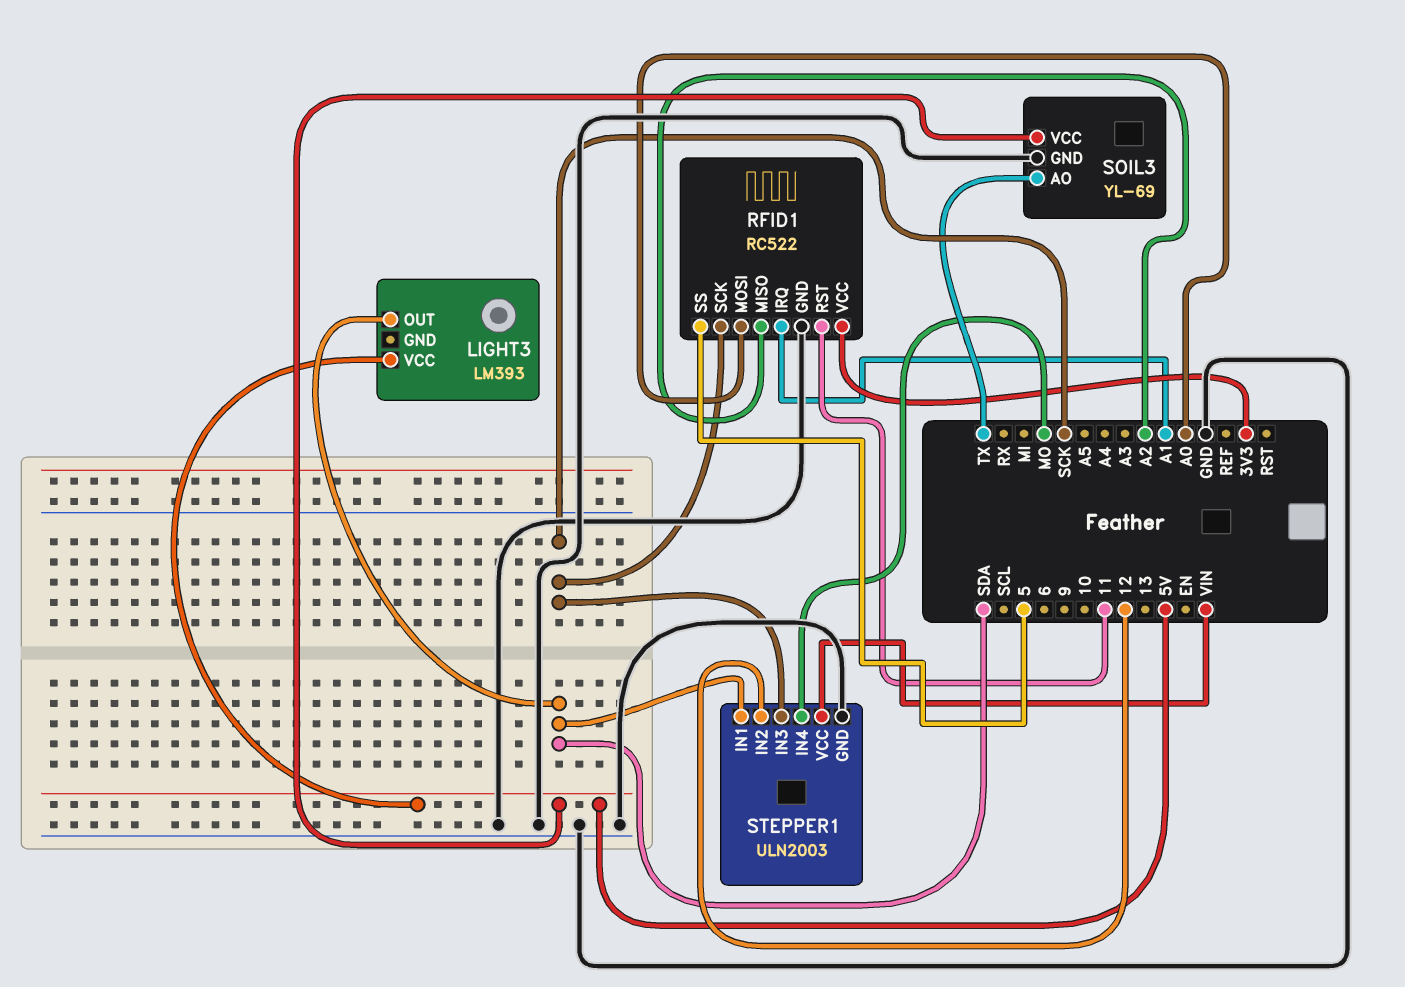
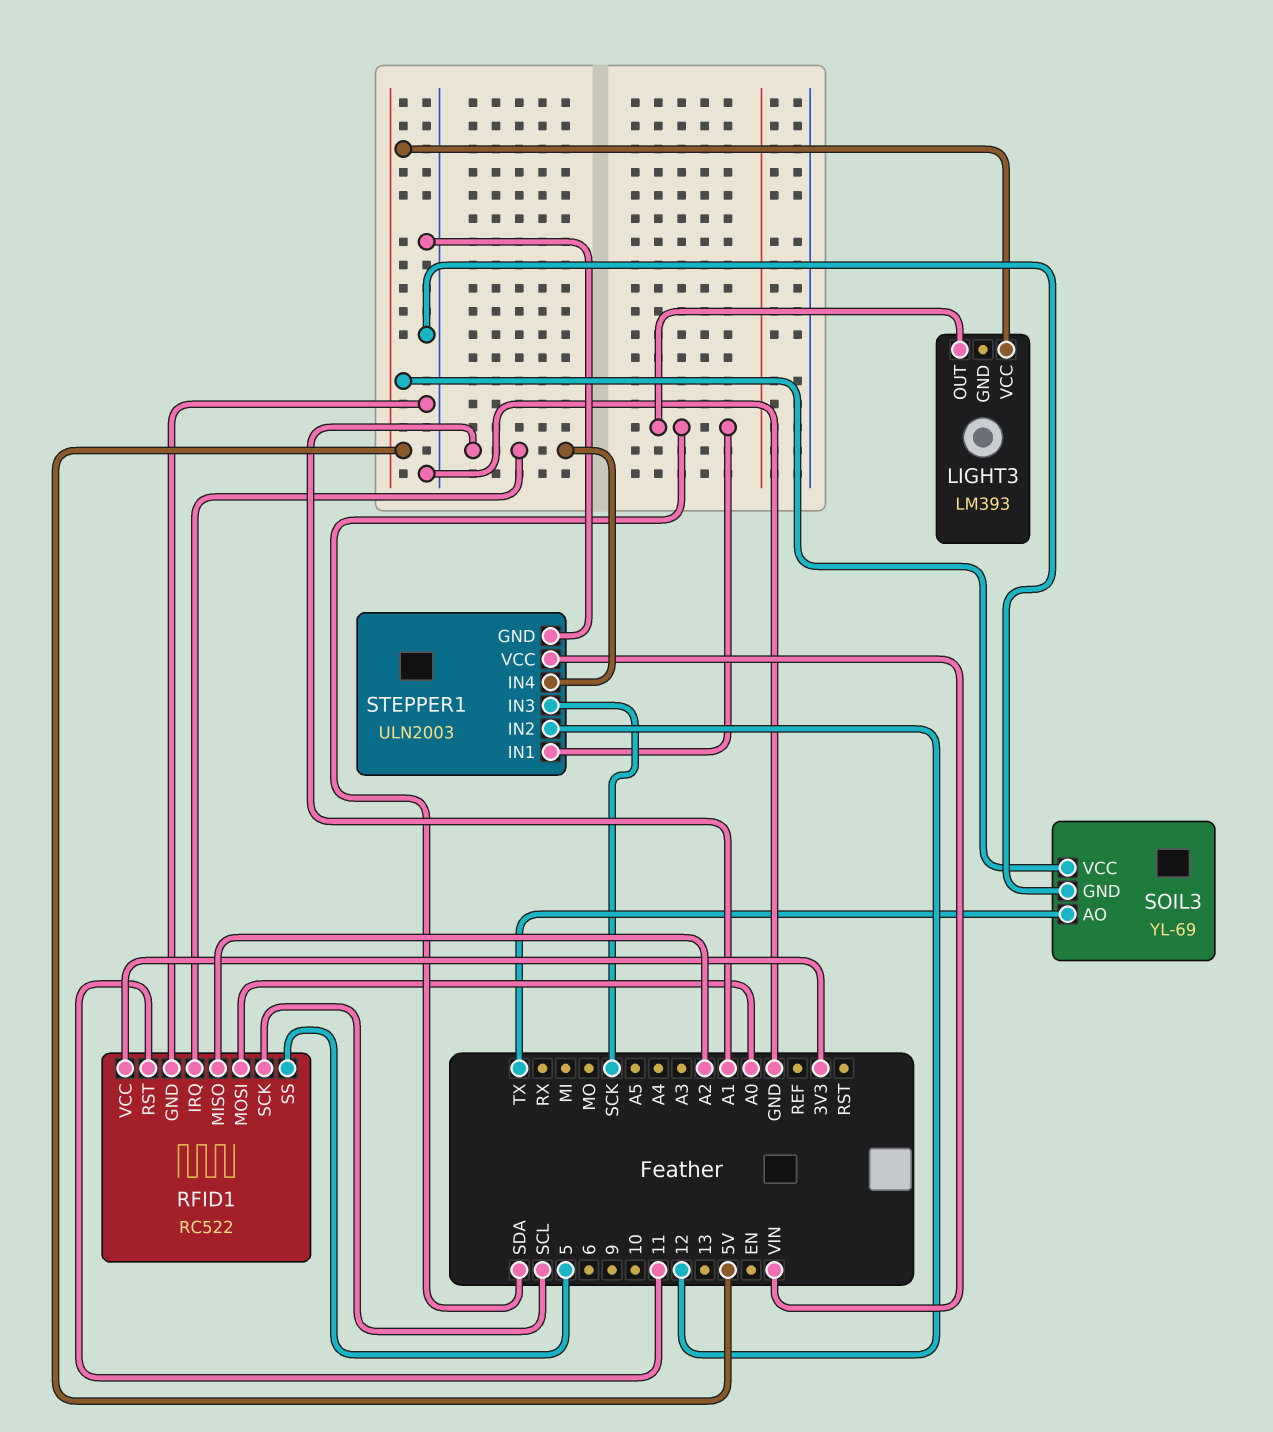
RFID1 pin SCK: SCK -> SCL
STEPPER1 pin IN4: MO -> A1

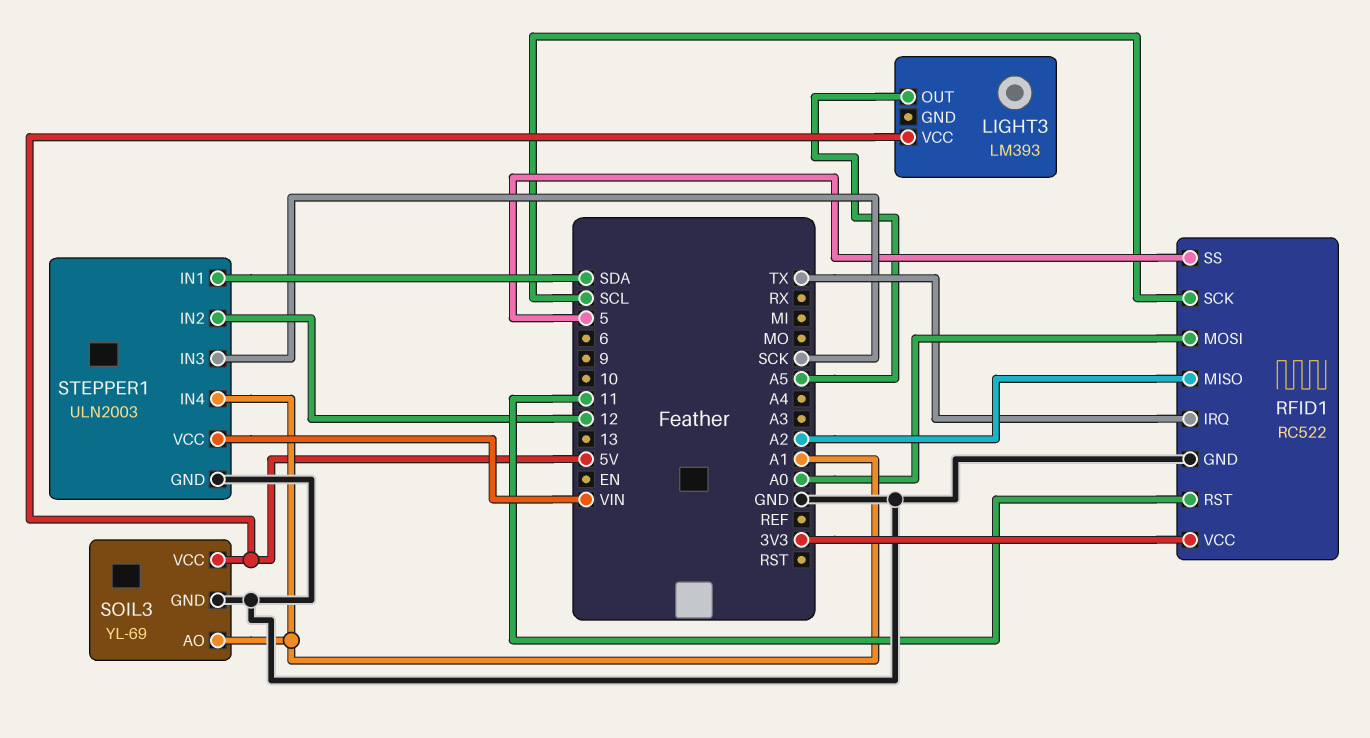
LIGHT3 pin OUT: SDA -> A5
RFID1 pin IRQ: A1 -> TX
SOIL3 pin AO: TX -> A1

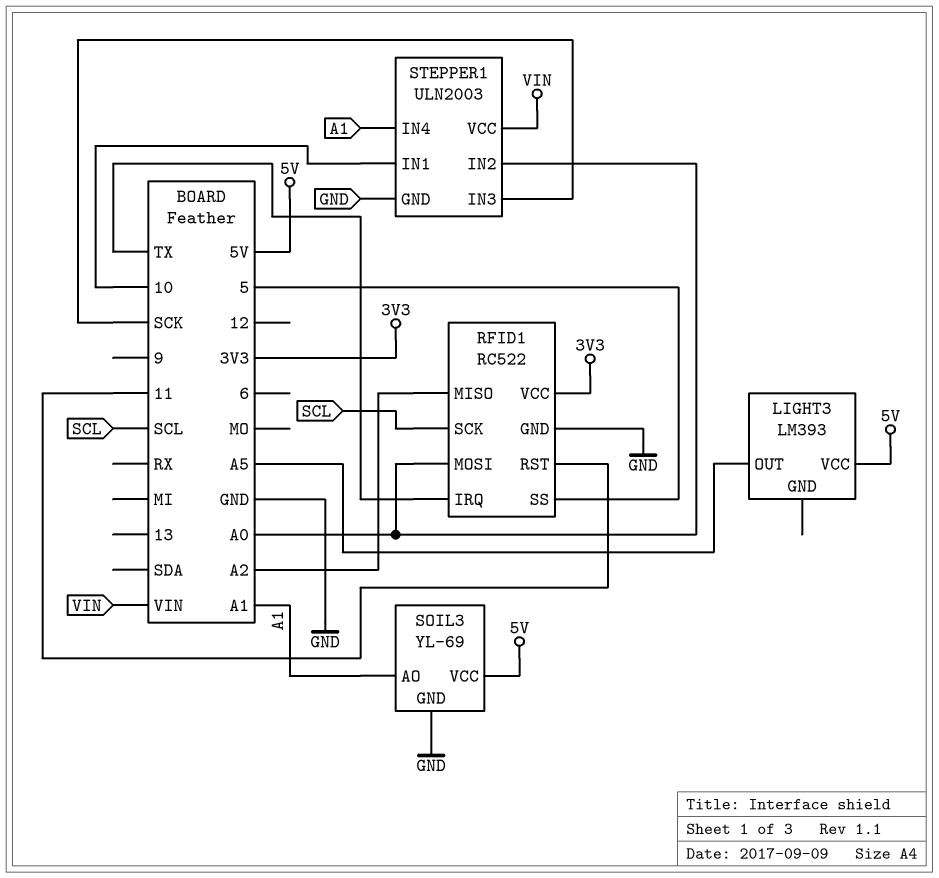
STEPPER1 pin IN1: SDA -> 10
STEPPER1 pin IN2: 12 -> A0

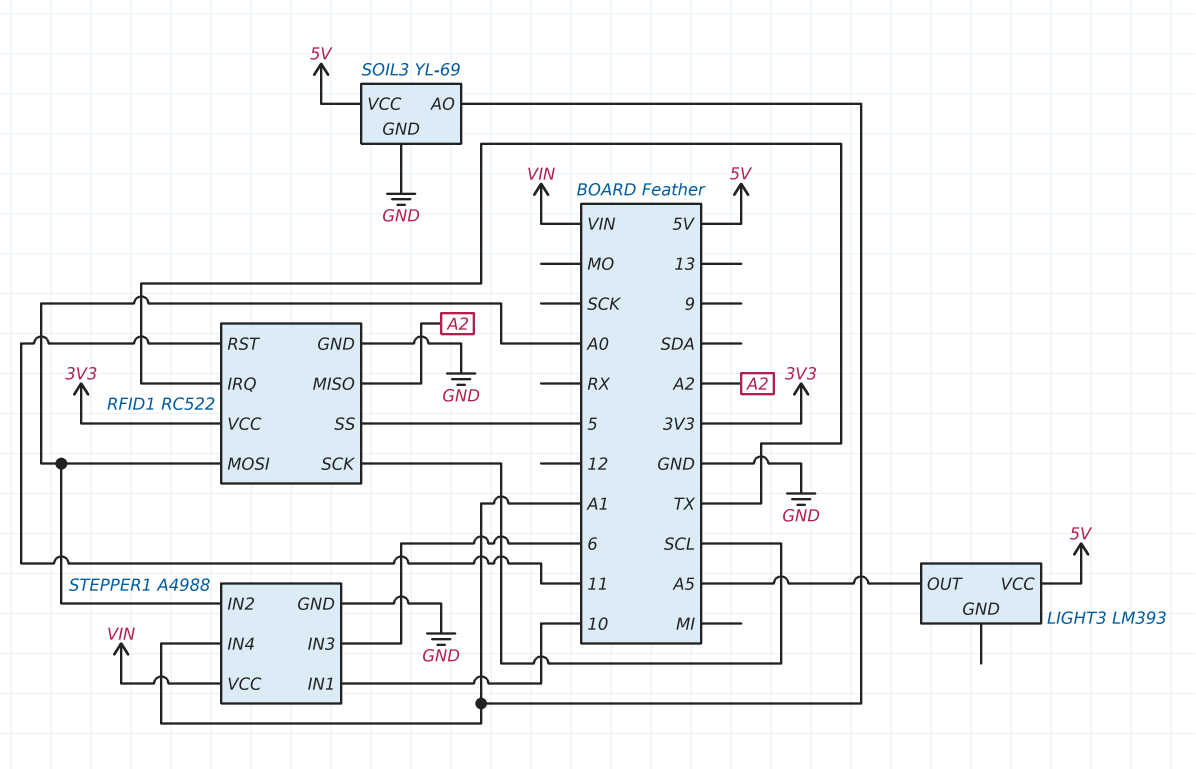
STEPPER1: ULN2003 -> A4988
STEPPER1 pin IN3: SCK -> 6

